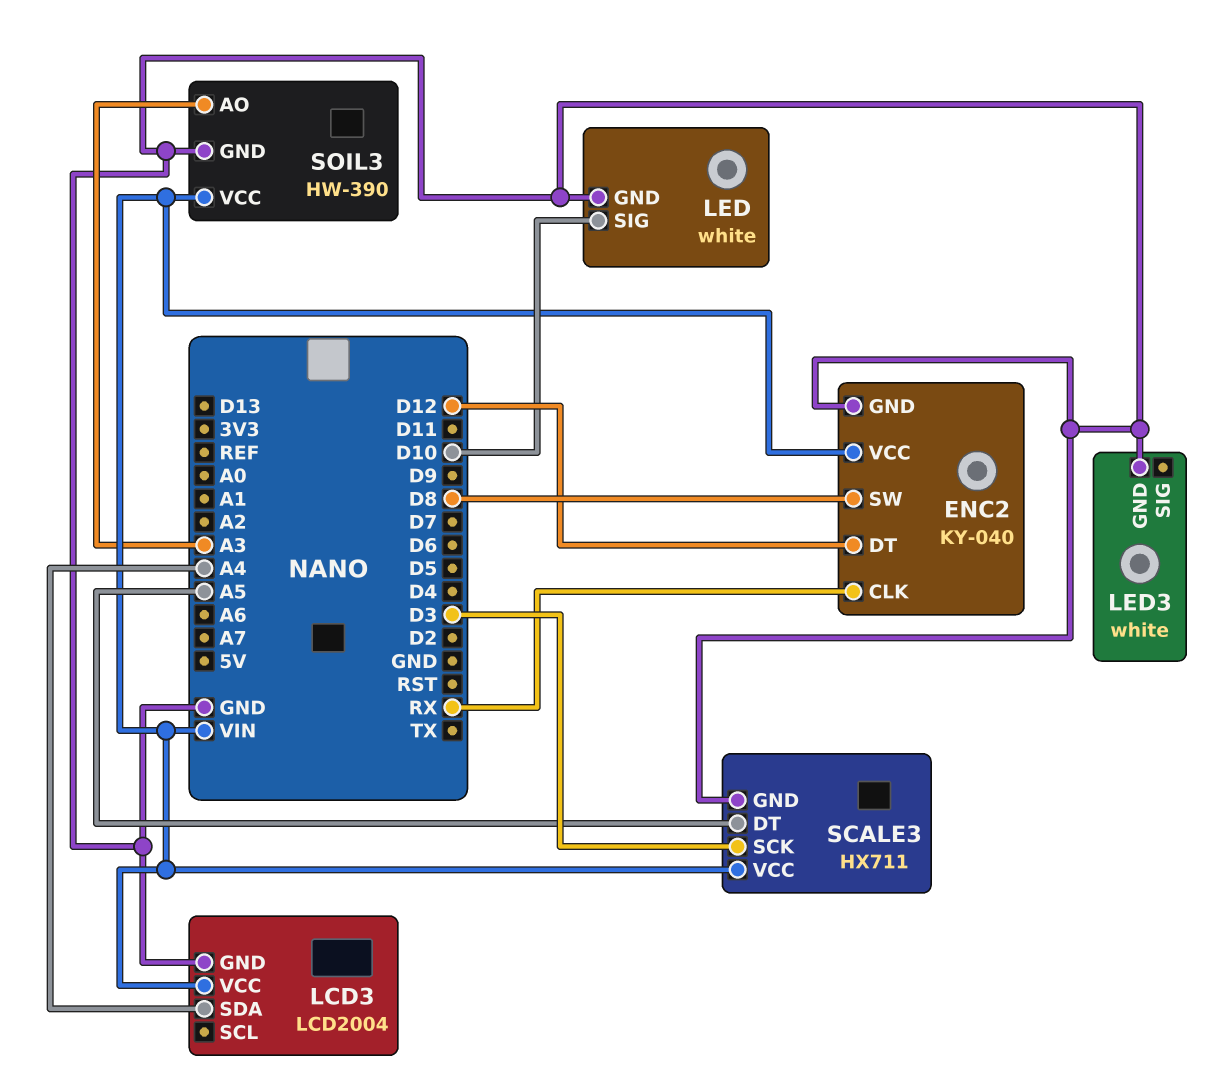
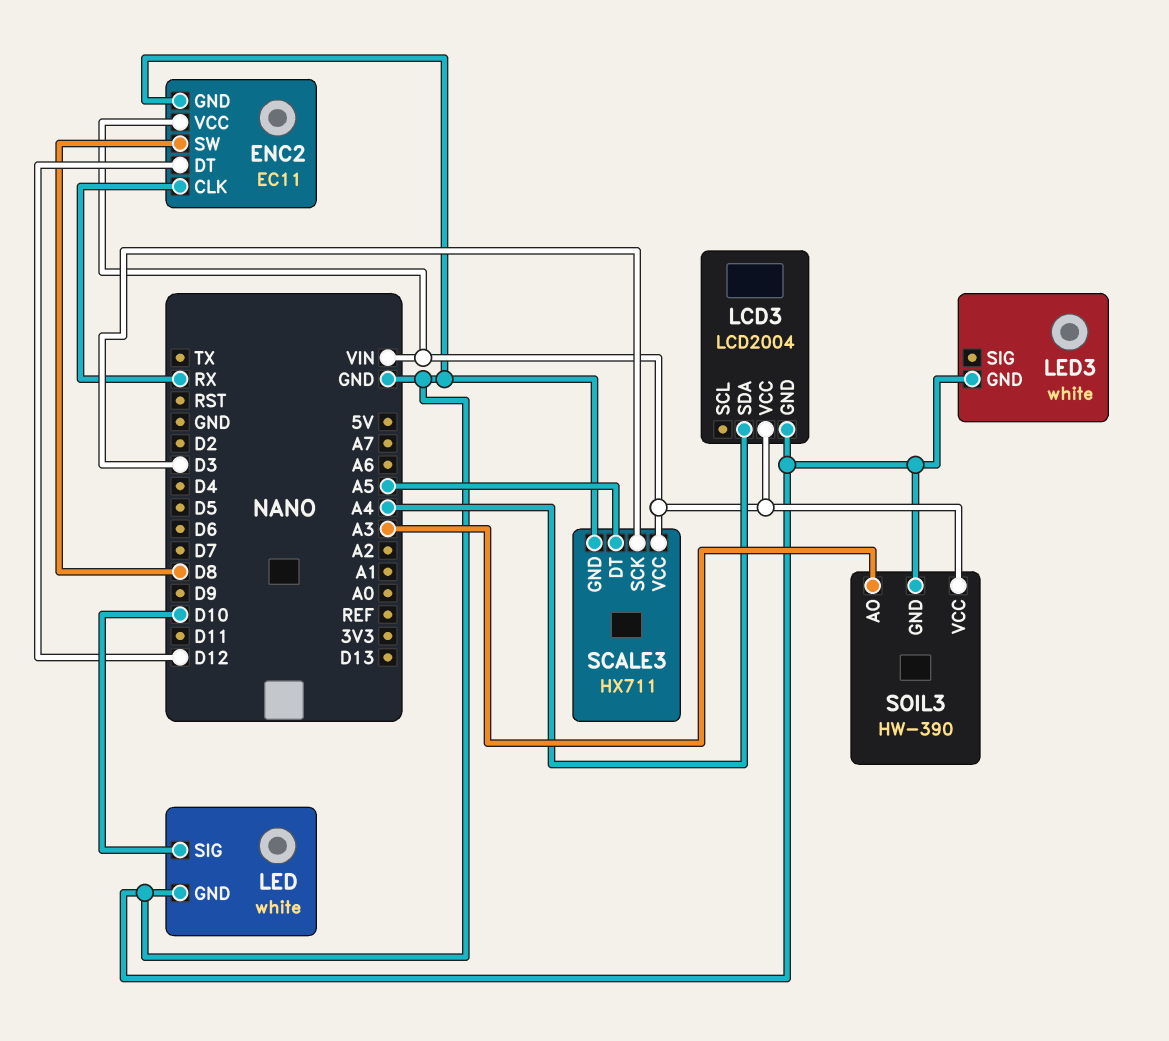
ENC2: KY-040 -> EC11

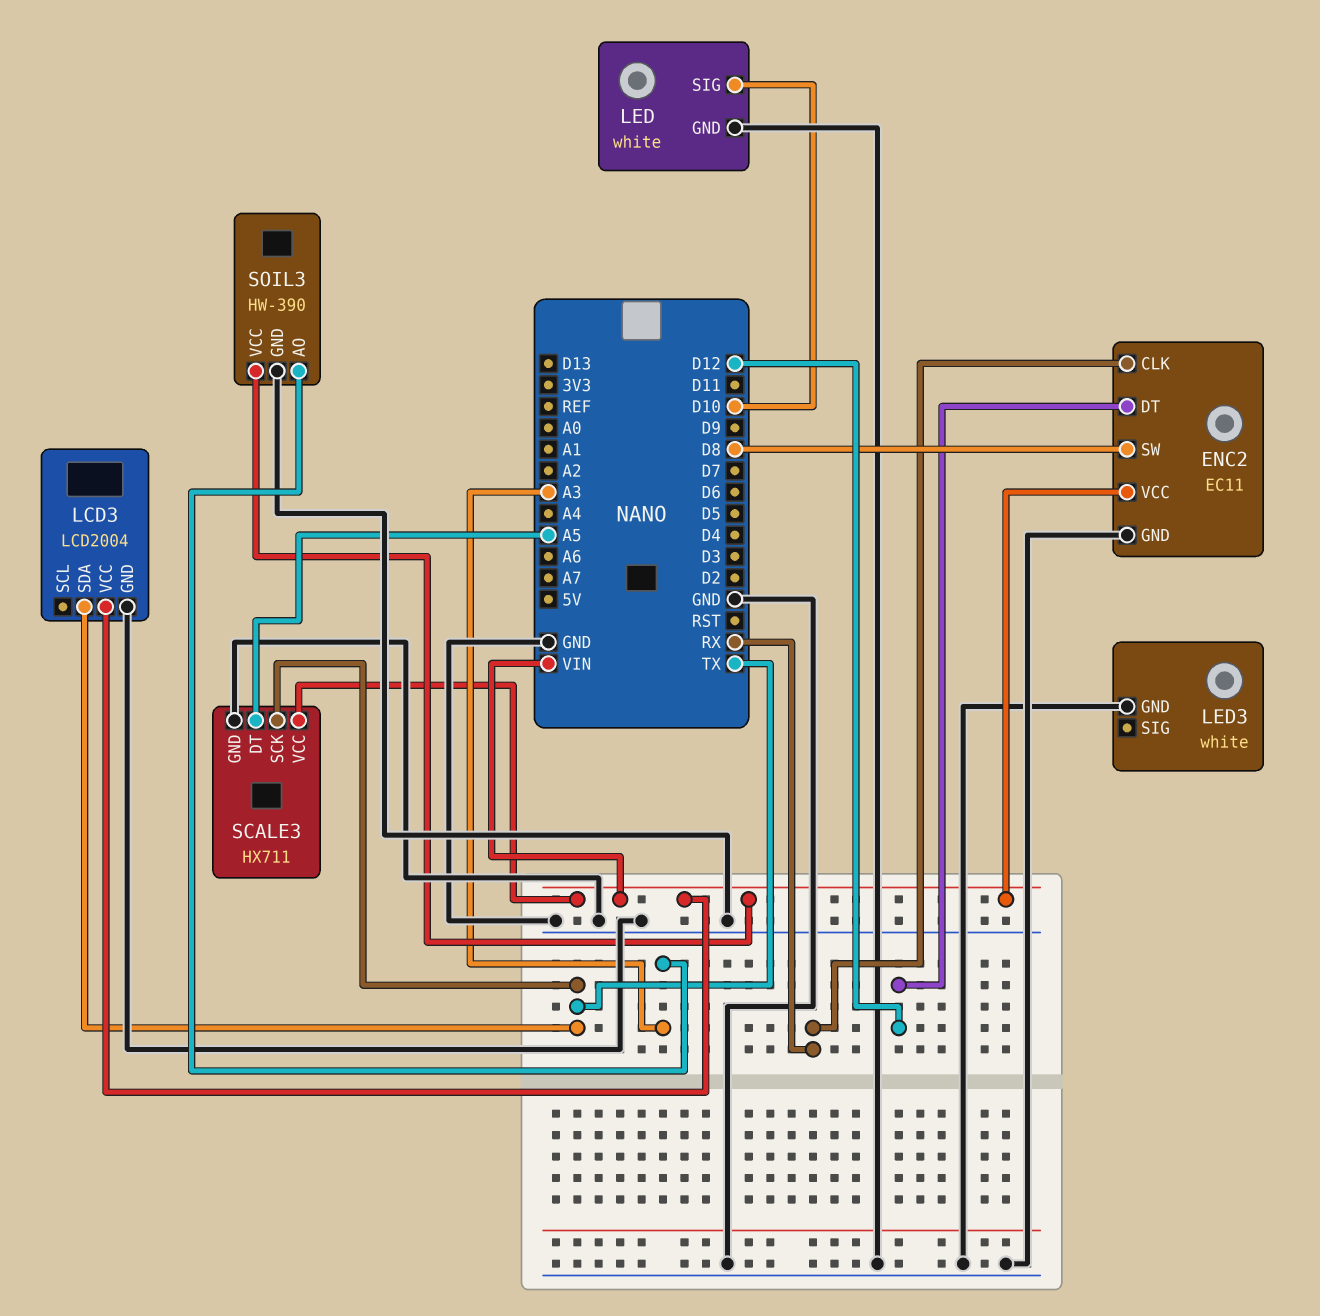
LCD3 pin SDA: A4 -> TX
SCALE3 pin SCK: D3 -> TX

